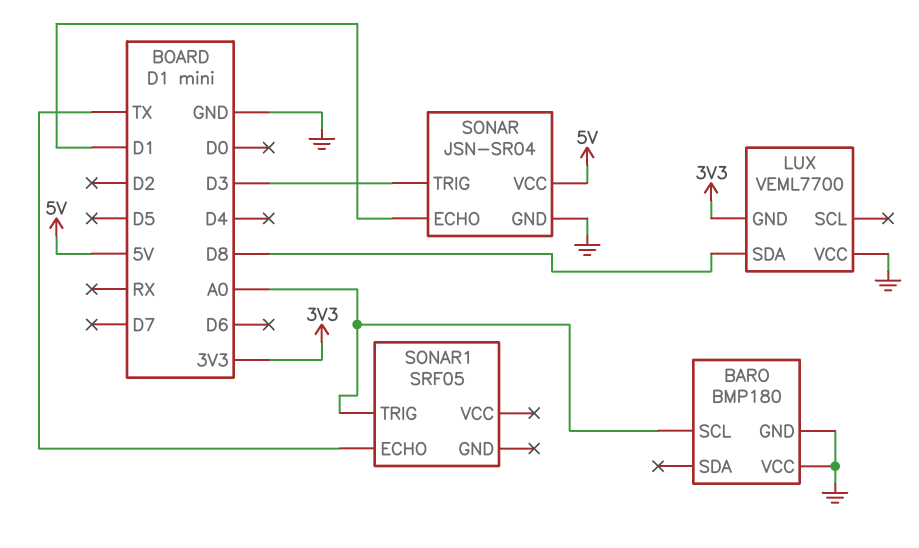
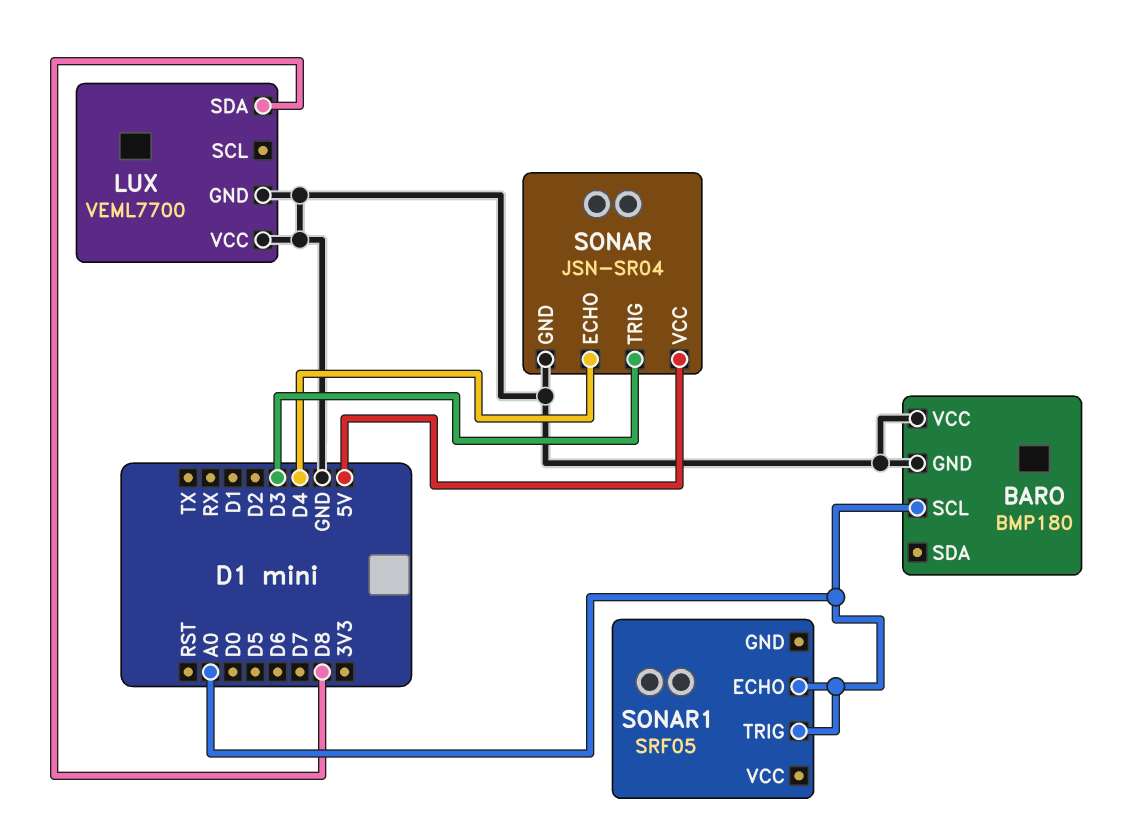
LUX pin GND: 3V3 -> GND
SONAR pin ECHO: D1 -> D4
SONAR1 pin ECHO: TX -> A0

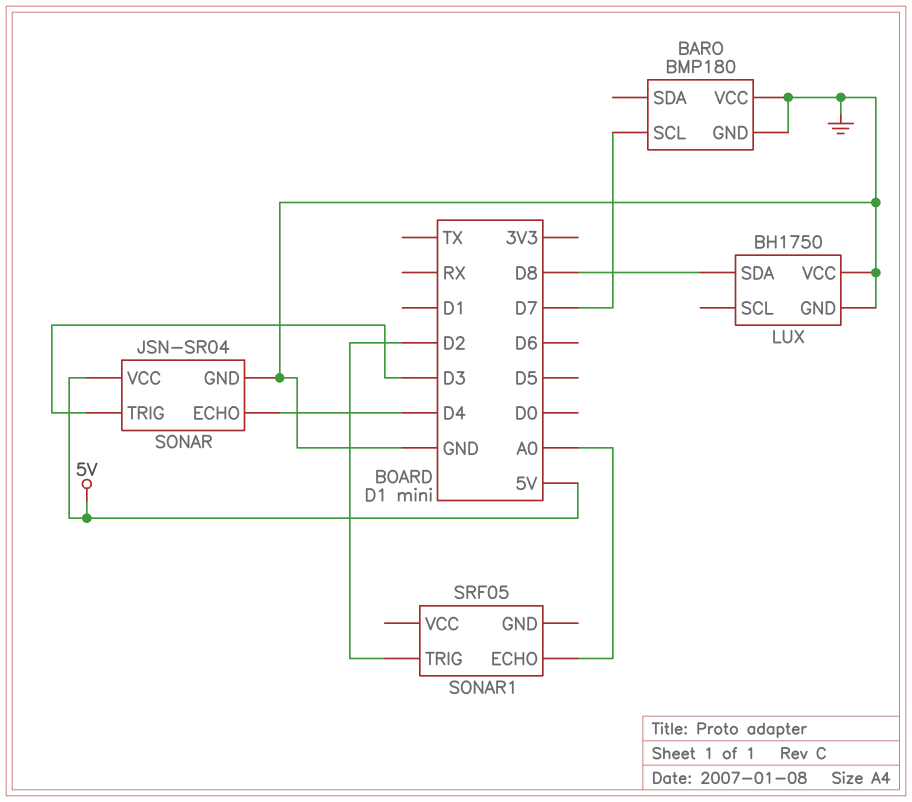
BARO pin SCL: A0 -> D7
LUX: VEML7700 -> BH1750
SONAR1 pin TRIG: A0 -> D2

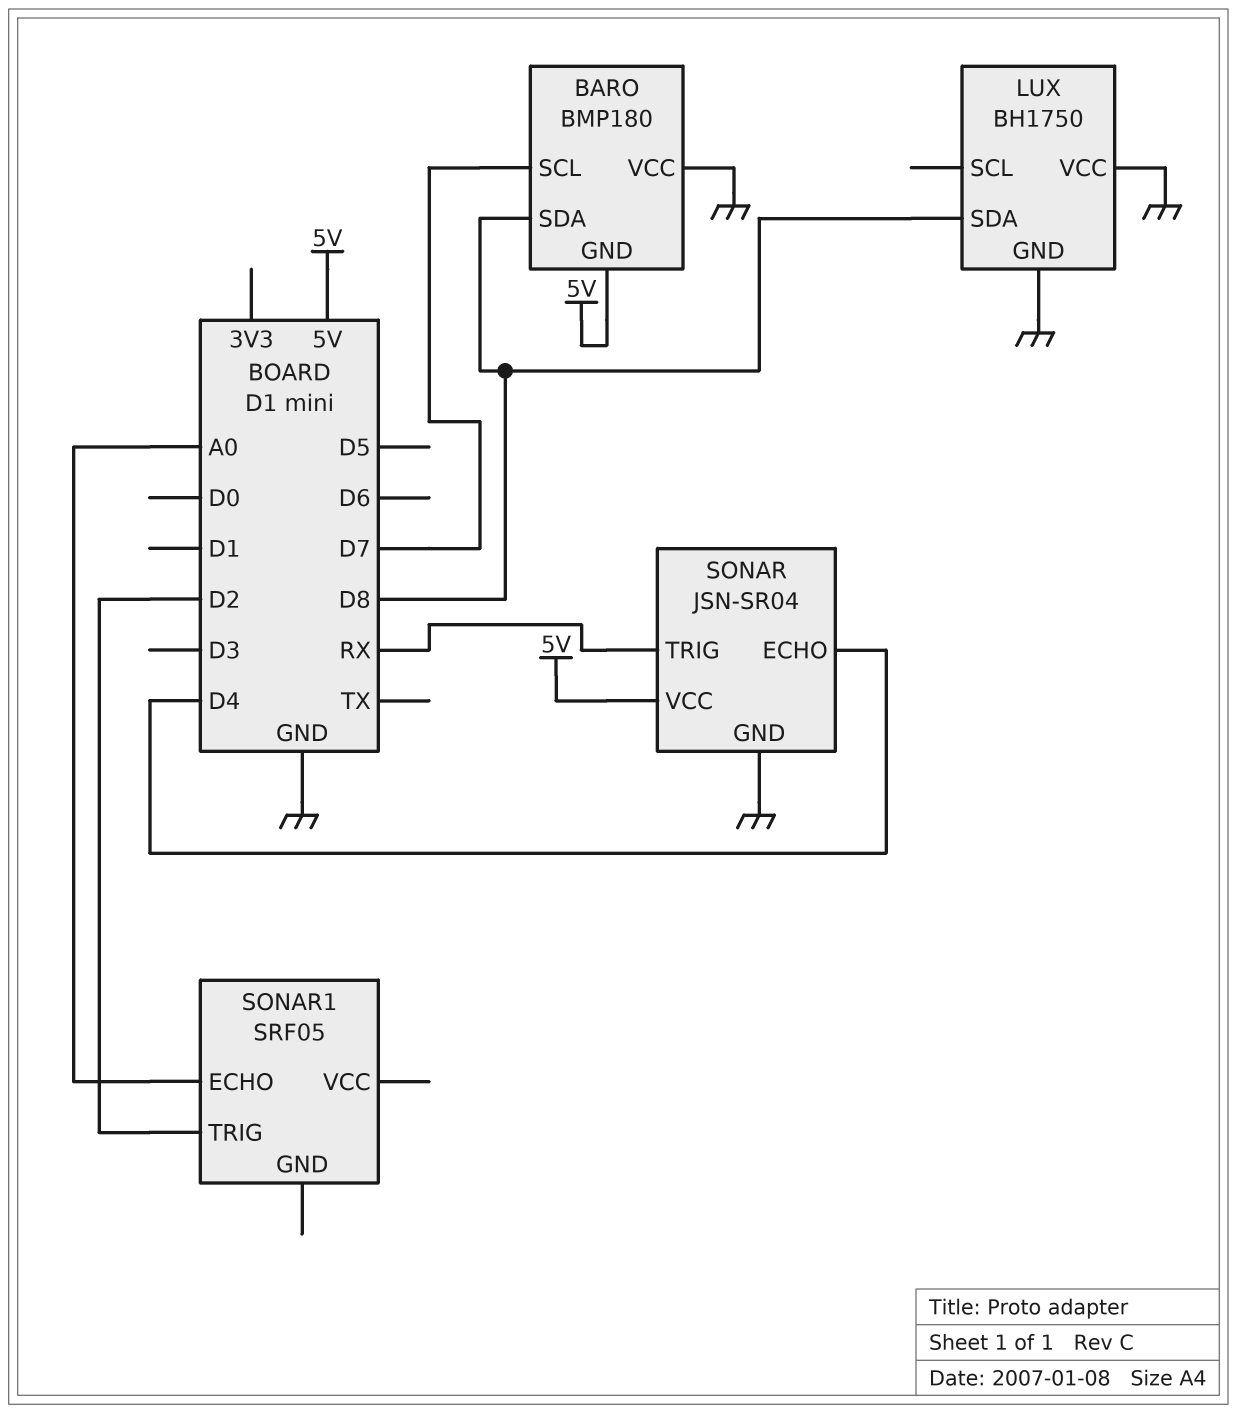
BARO pin GND: GND -> 5V
BARO pin SDA: none -> D8
SONAR pin TRIG: D3 -> RX

